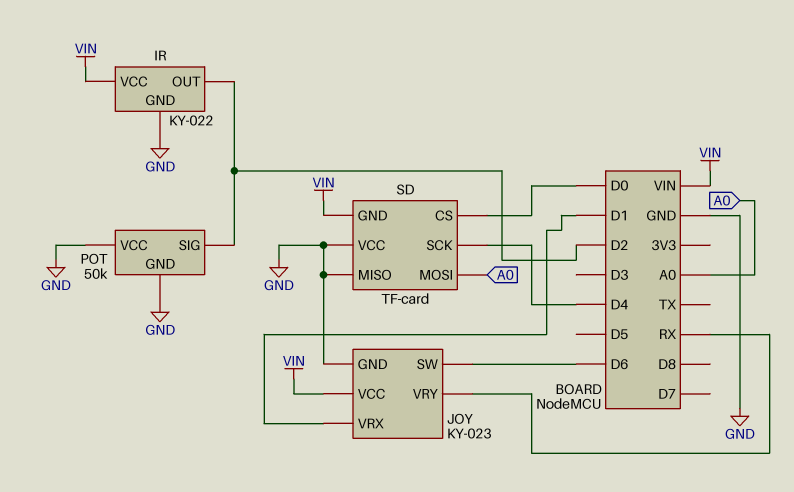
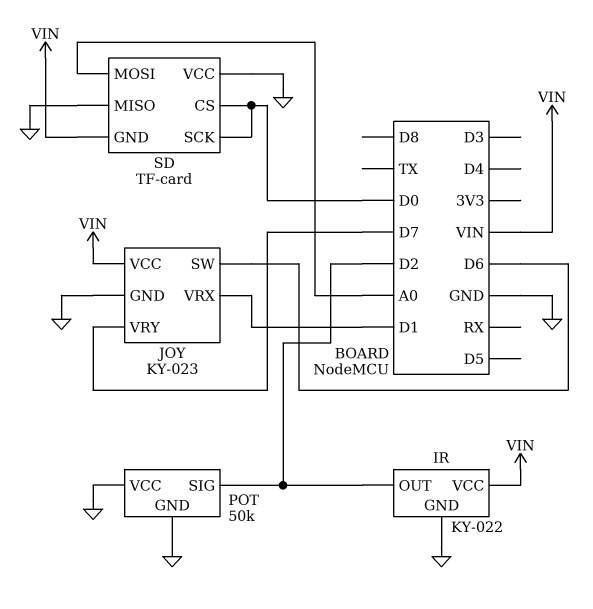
JOY pin VRY: RX -> D7
SD pin SCK: D4 -> D0

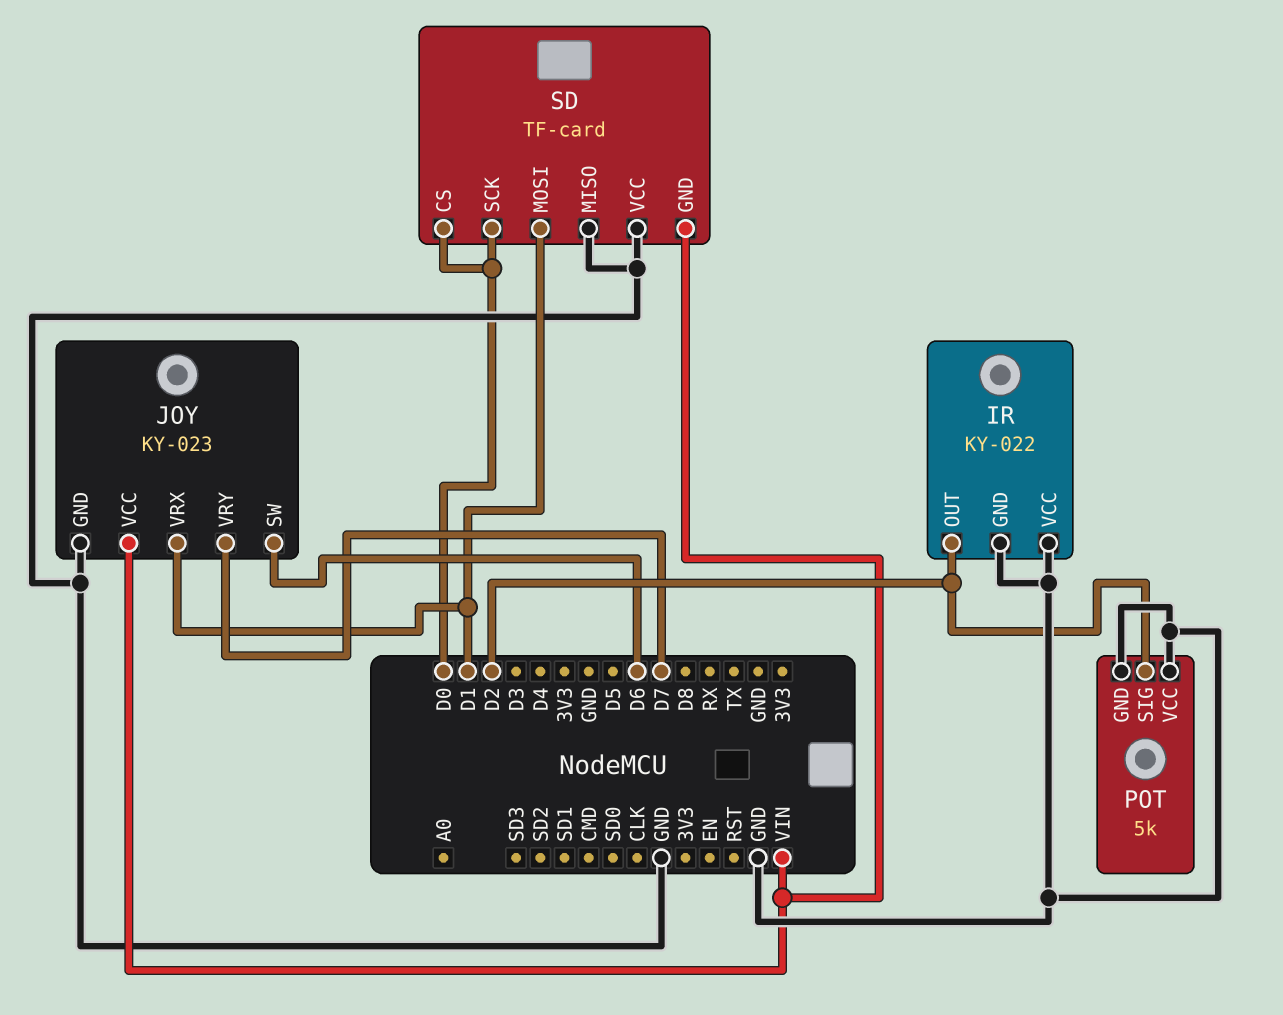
IR pin VCC: VIN -> GND
POT: 50k -> 5k
SD pin MOSI: A0 -> D1

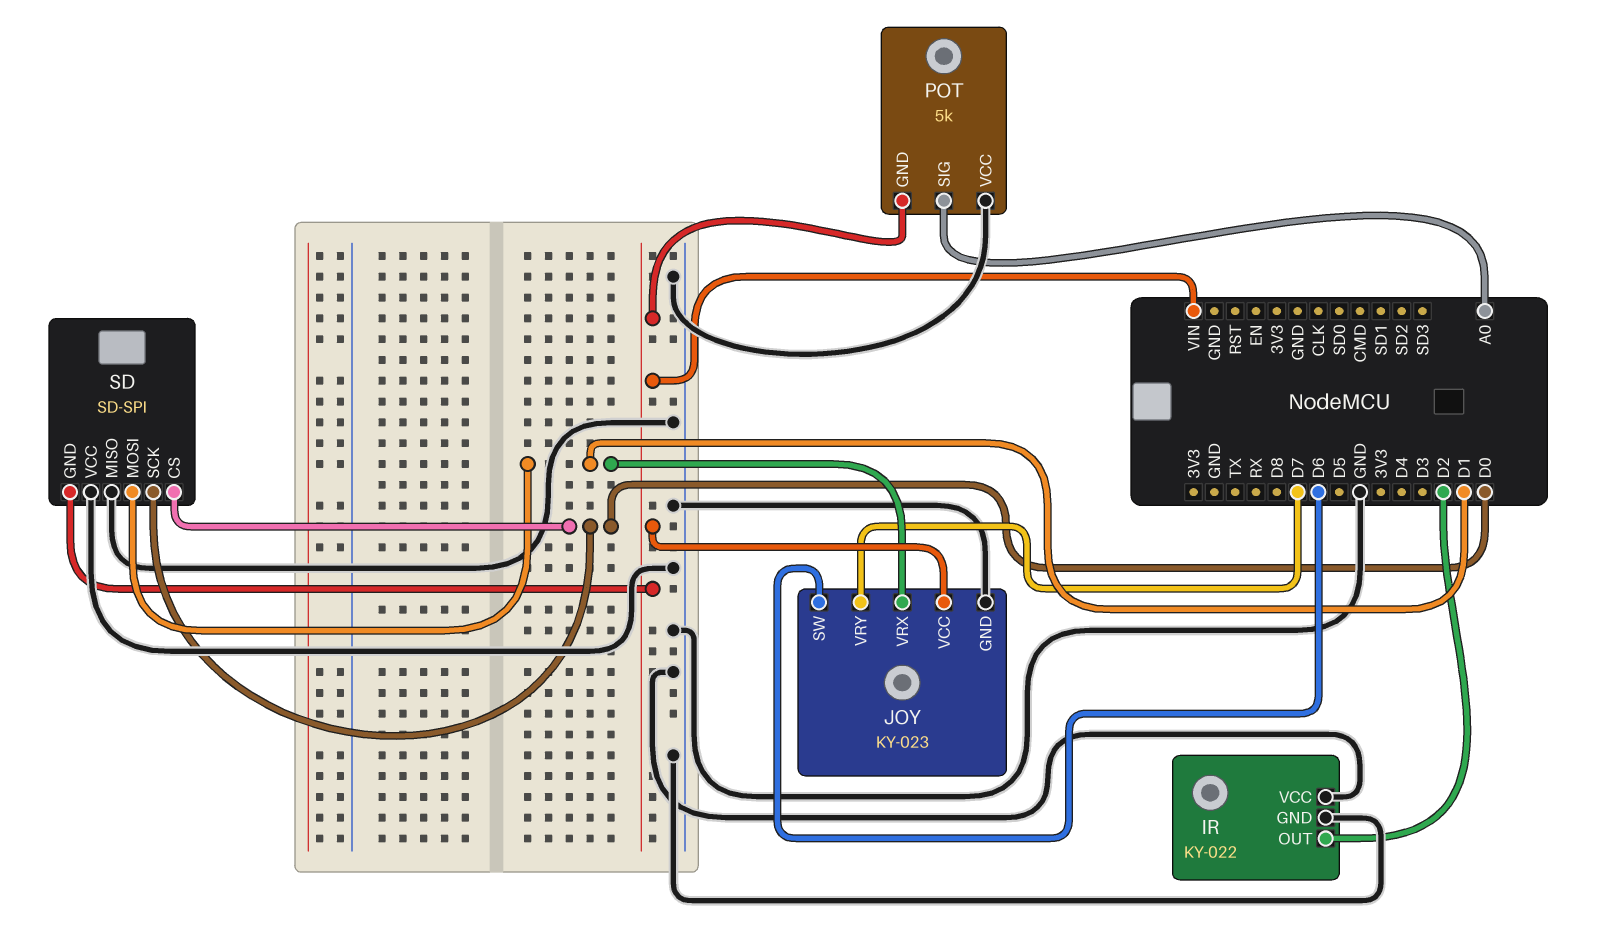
POT pin GND: GND -> VIN
POT pin SIG: D2 -> A0
SD: TF-card -> SD-SPI

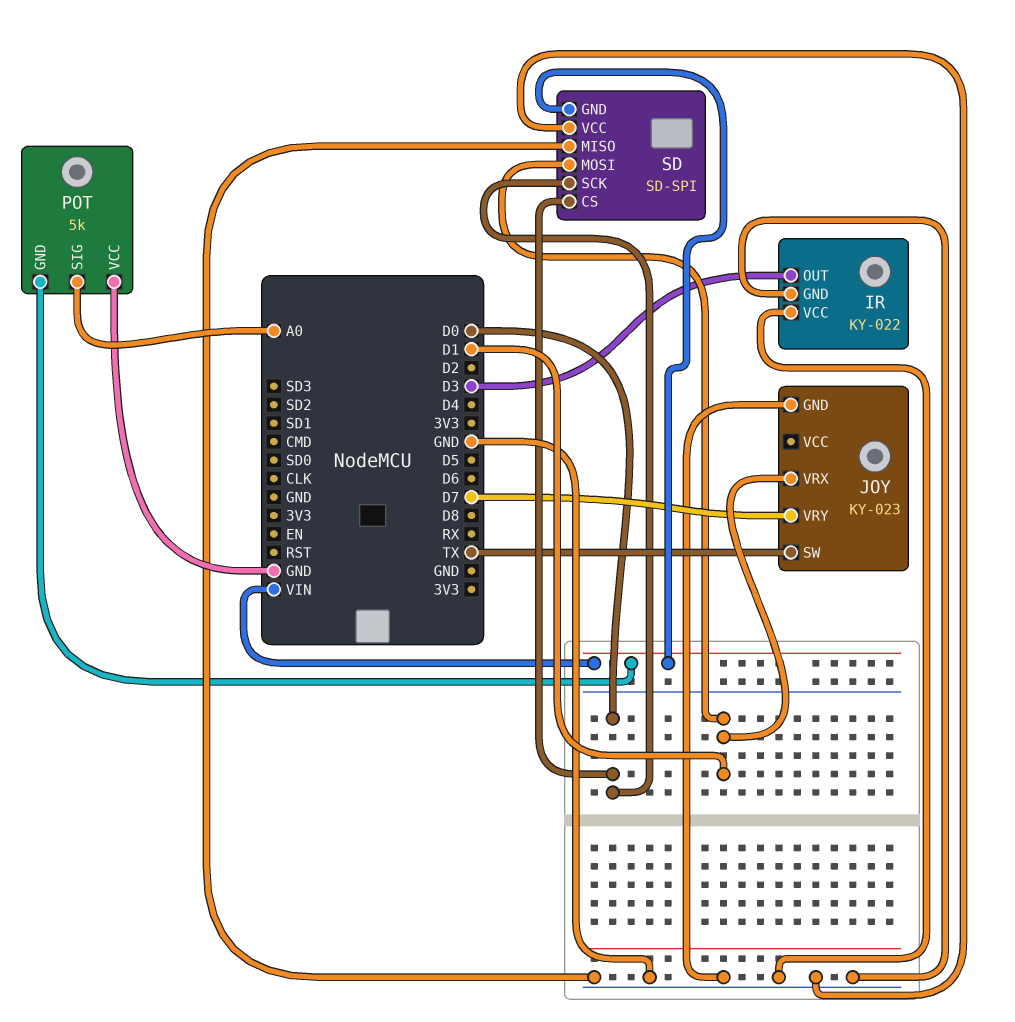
IR pin OUT: D2 -> D3
JOY pin SW: D6 -> TX
JOY pin VCC: VIN -> none

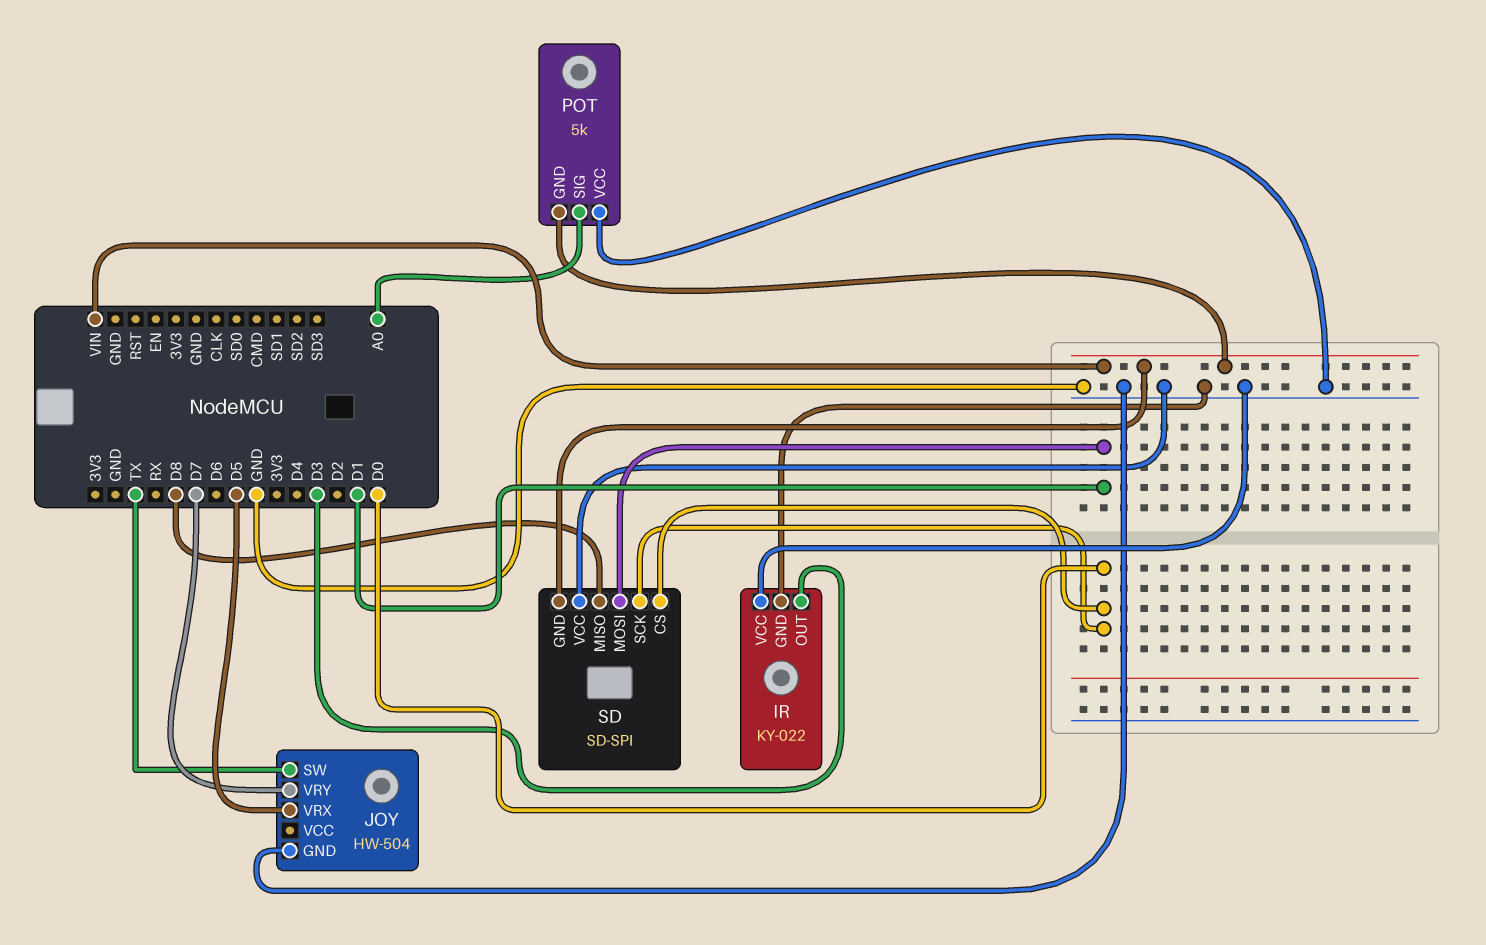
JOY: KY-023 -> HW-504
JOY pin VRX: D1 -> D5
SD pin MISO: GND -> D8

